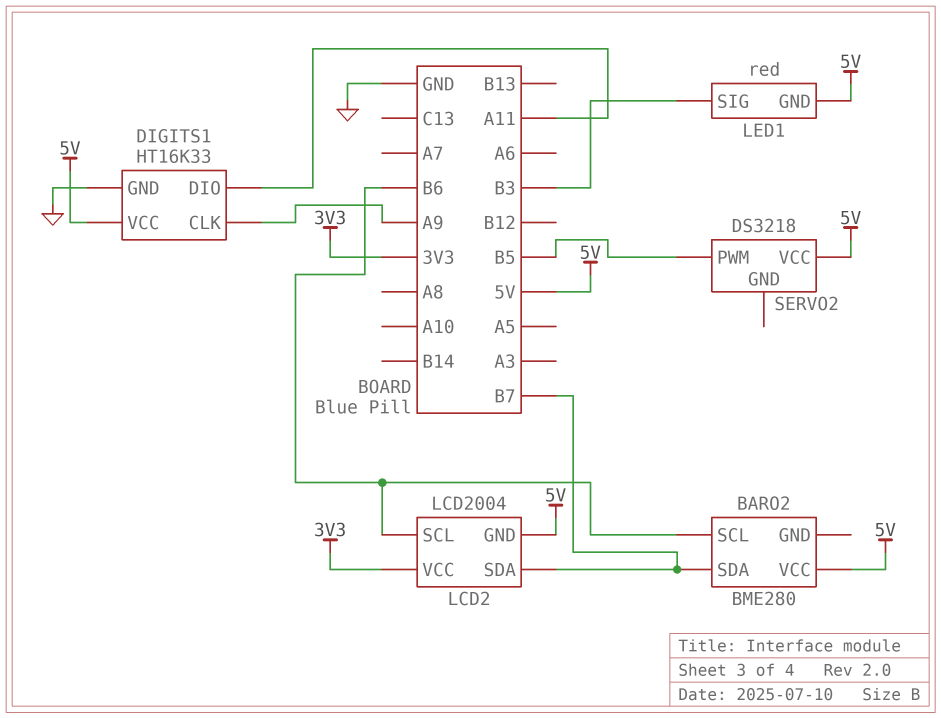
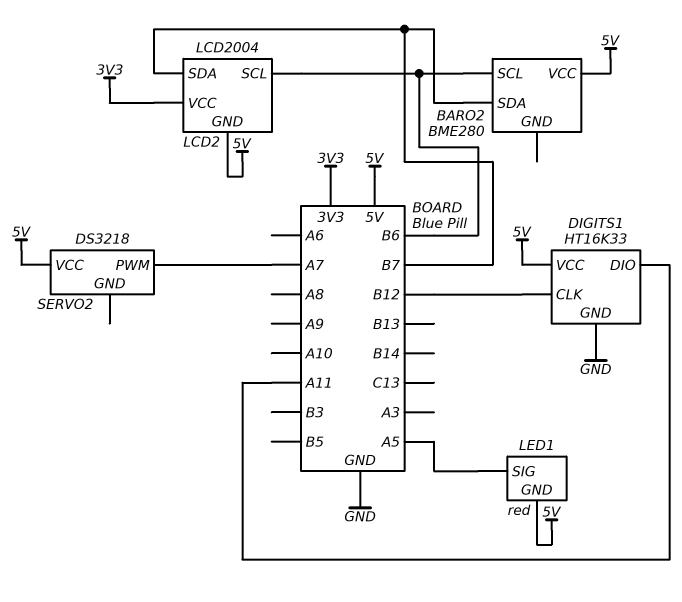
DIGITS1 pin CLK: A9 -> B12
LED1 pin SIG: B3 -> A5
SERVO2 pin PWM: B5 -> A7

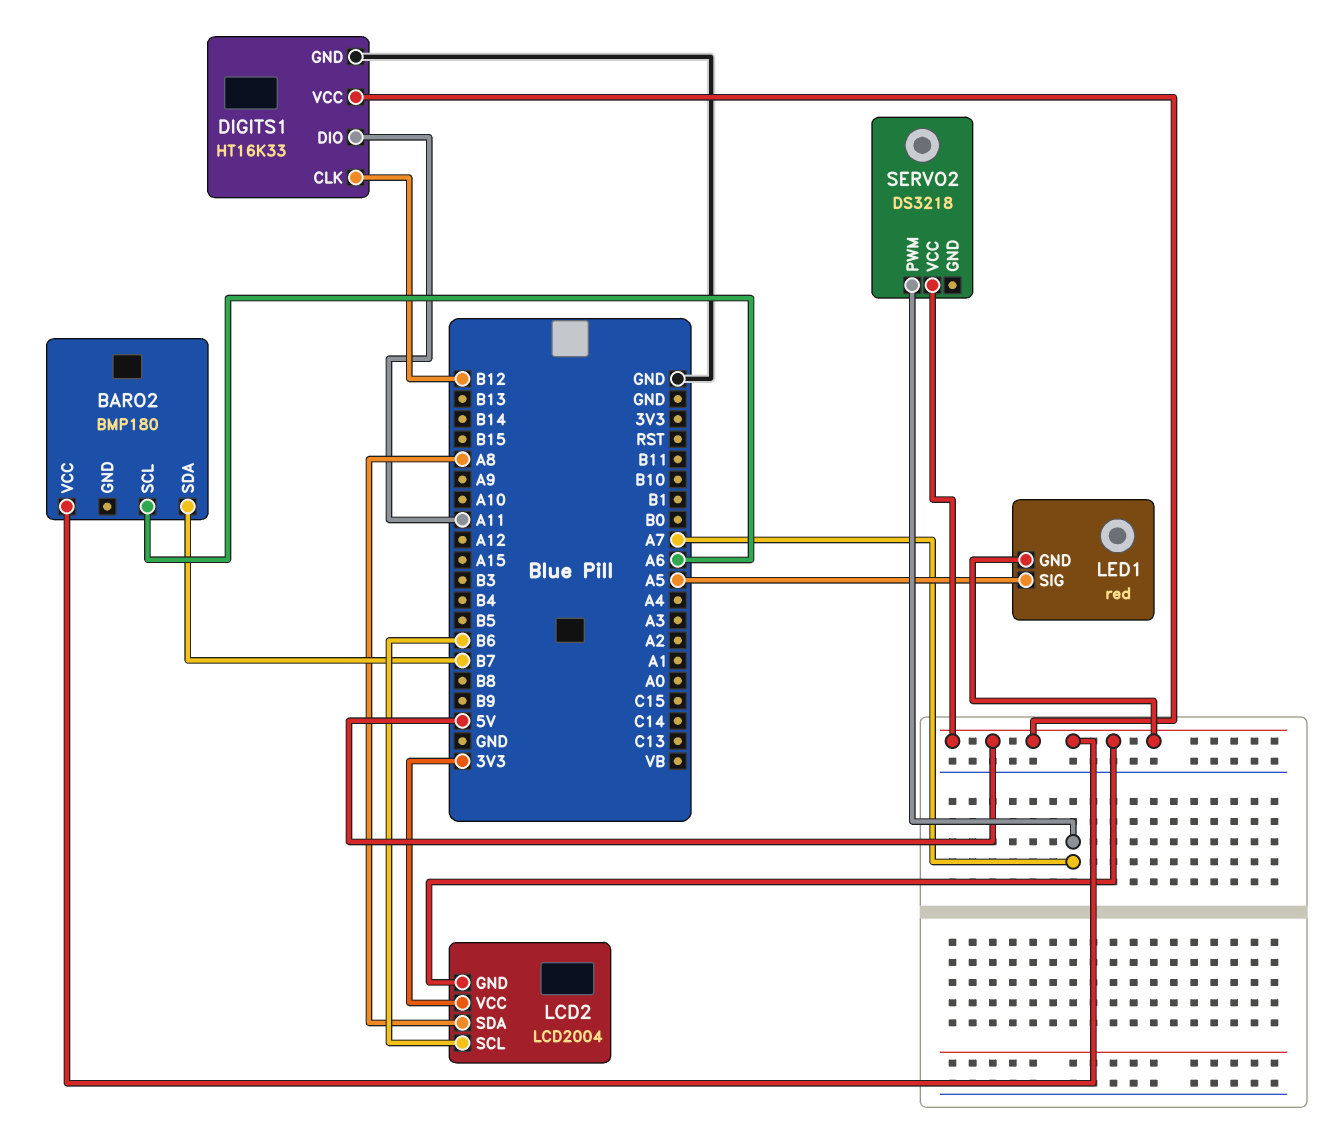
BARO2: BME280 -> BMP180
BARO2 pin SCL: B6 -> A6
LCD2 pin SDA: B7 -> A8

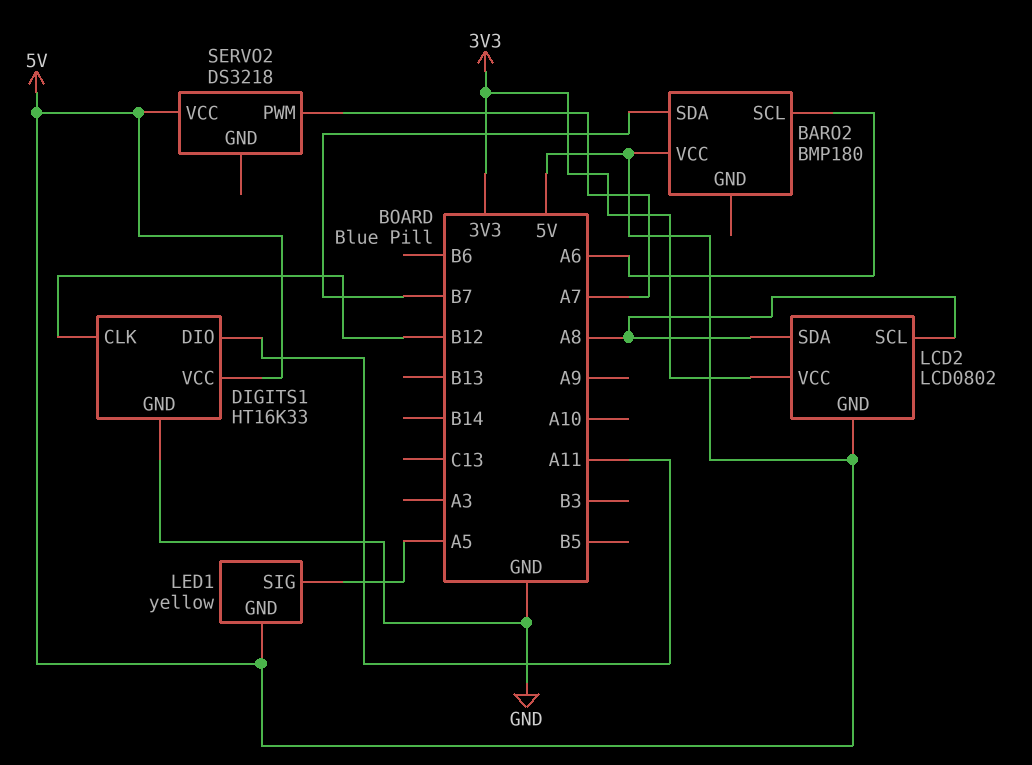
LCD2: LCD2004 -> LCD0802
LCD2 pin SCL: B6 -> A8
LED1: red -> yellow

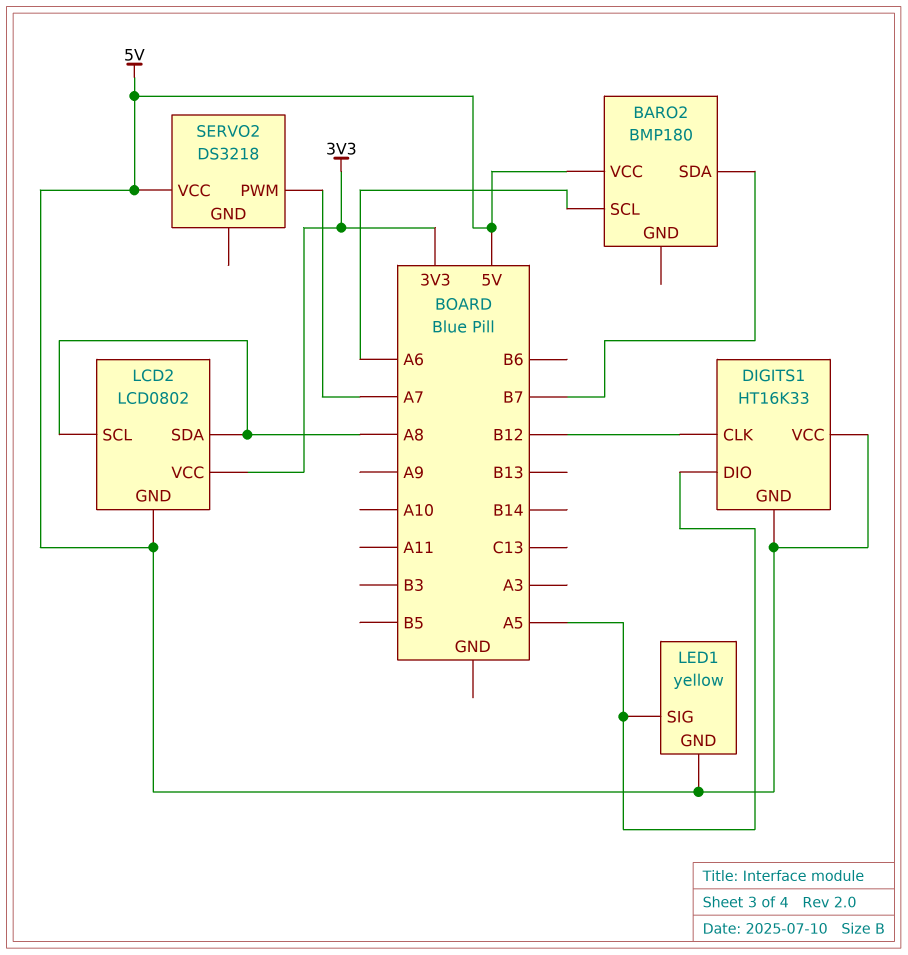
DIGITS1 pin DIO: A11 -> A5
DIGITS1 pin GND: GND -> 5V

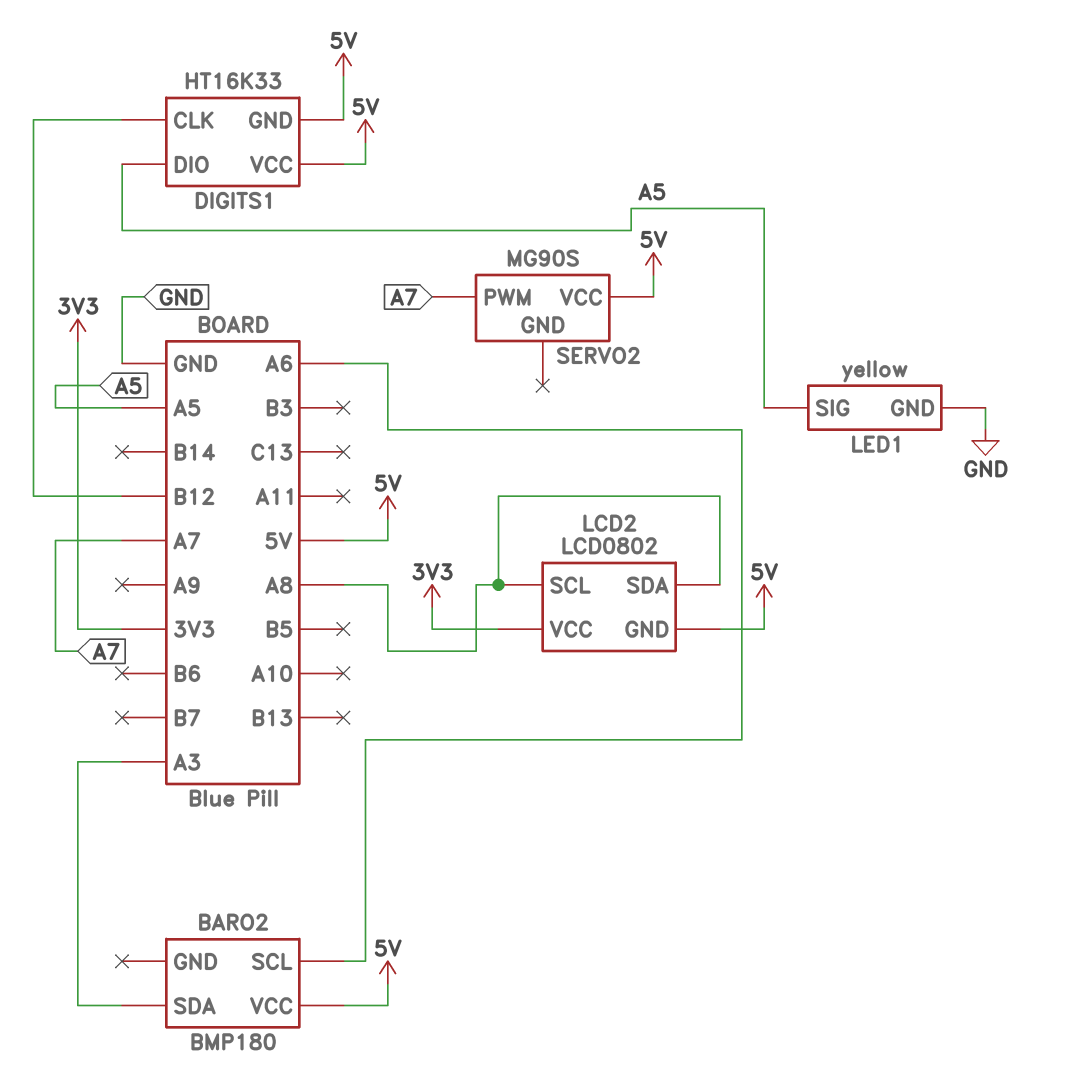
BARO2 pin SDA: B7 -> A3
LED1 pin GND: 5V -> GND
SERVO2: DS3218 -> MG90S

